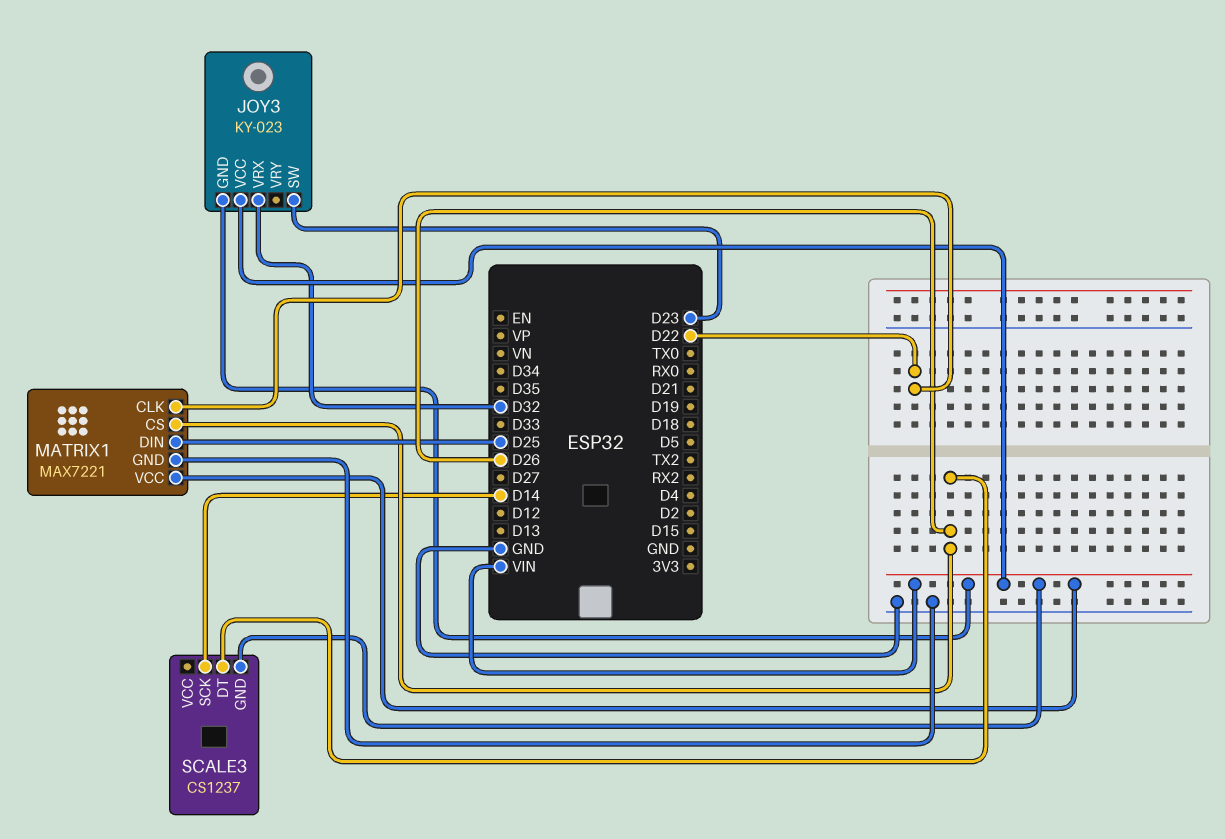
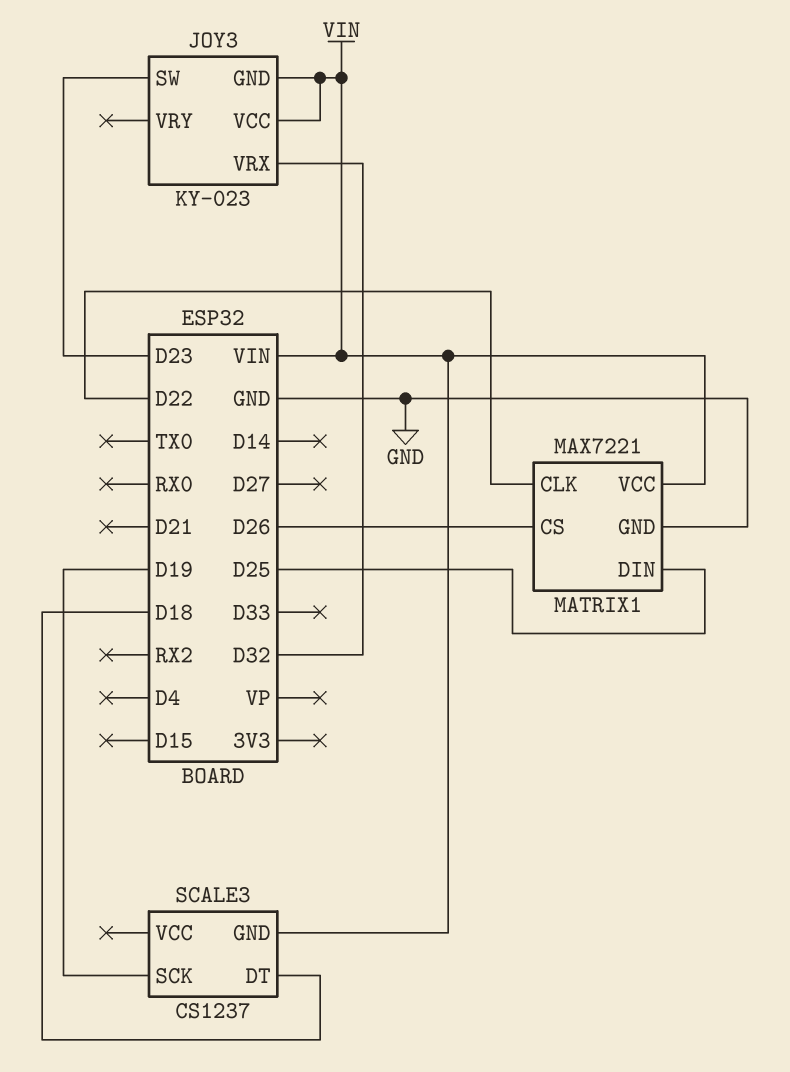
SCALE3 pin DT: D26 -> D18
SCALE3 pin SCK: D14 -> D19

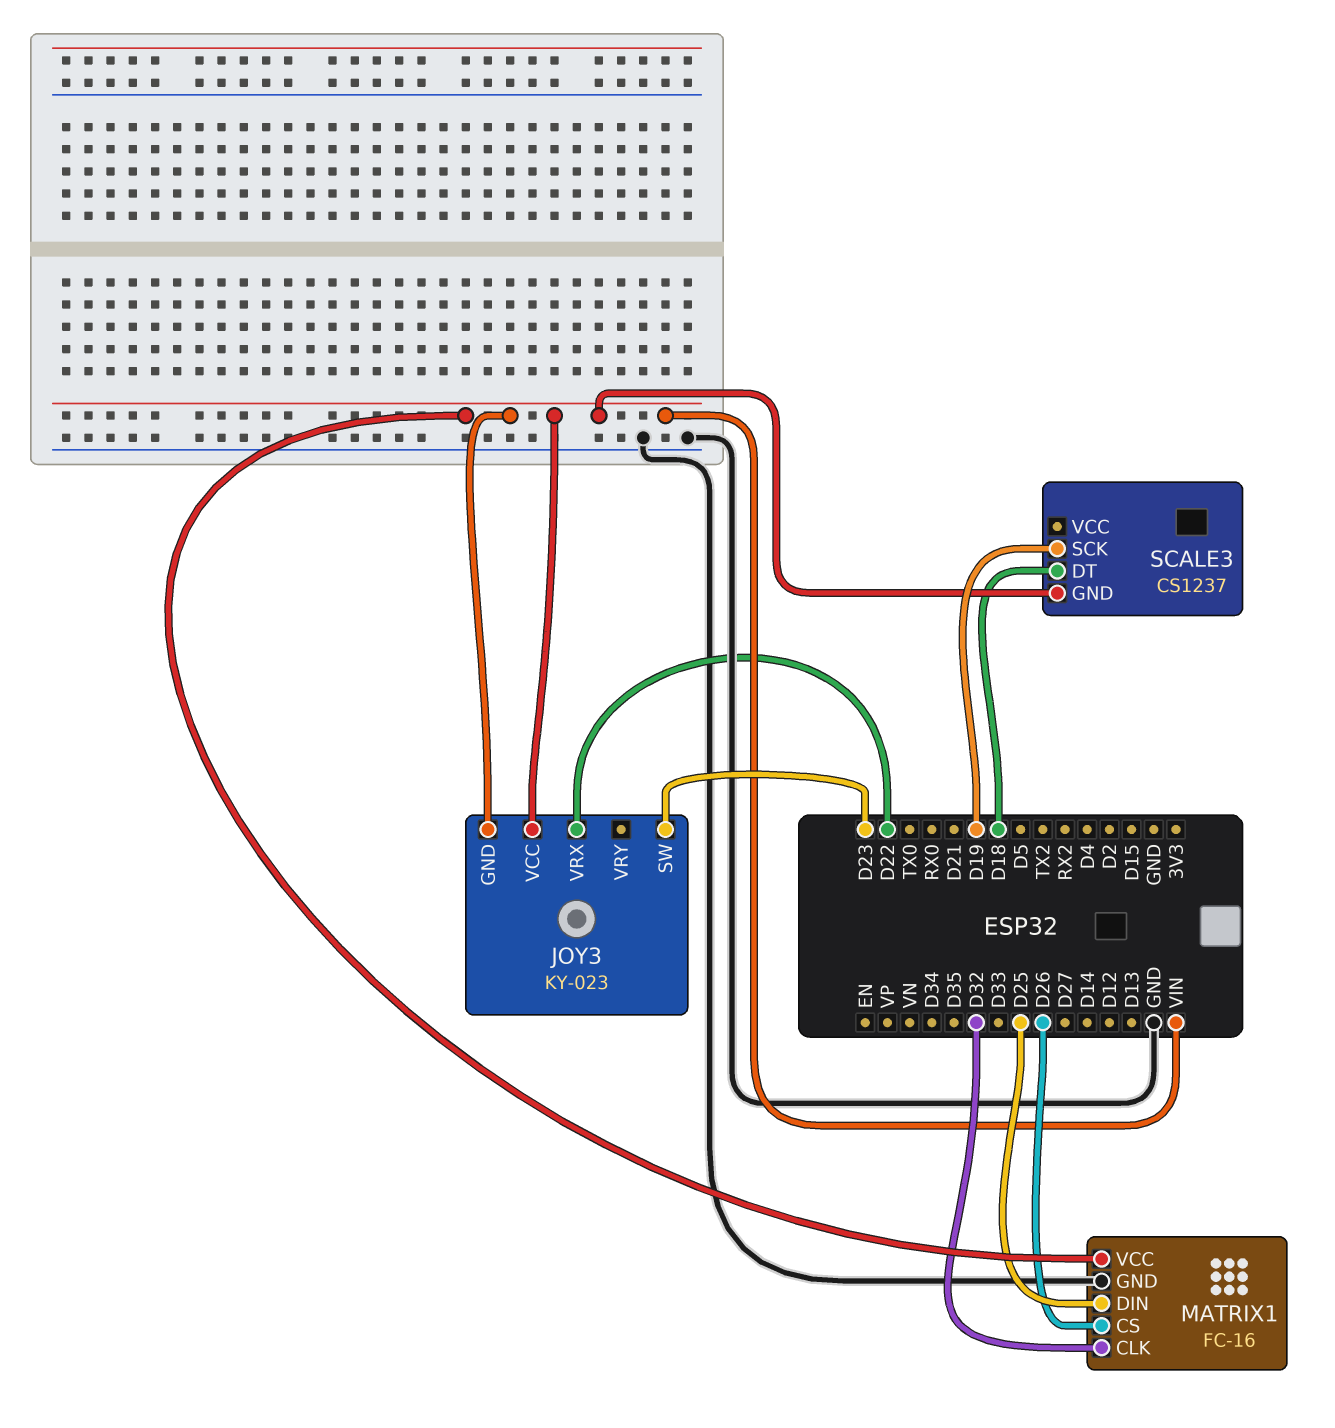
JOY3 pin VRX: D32 -> D22
MATRIX1: MAX7221 -> FC-16
MATRIX1 pin CLK: D22 -> D32

